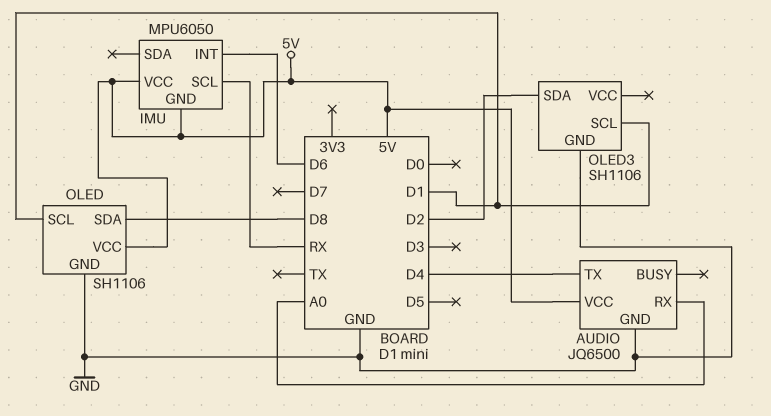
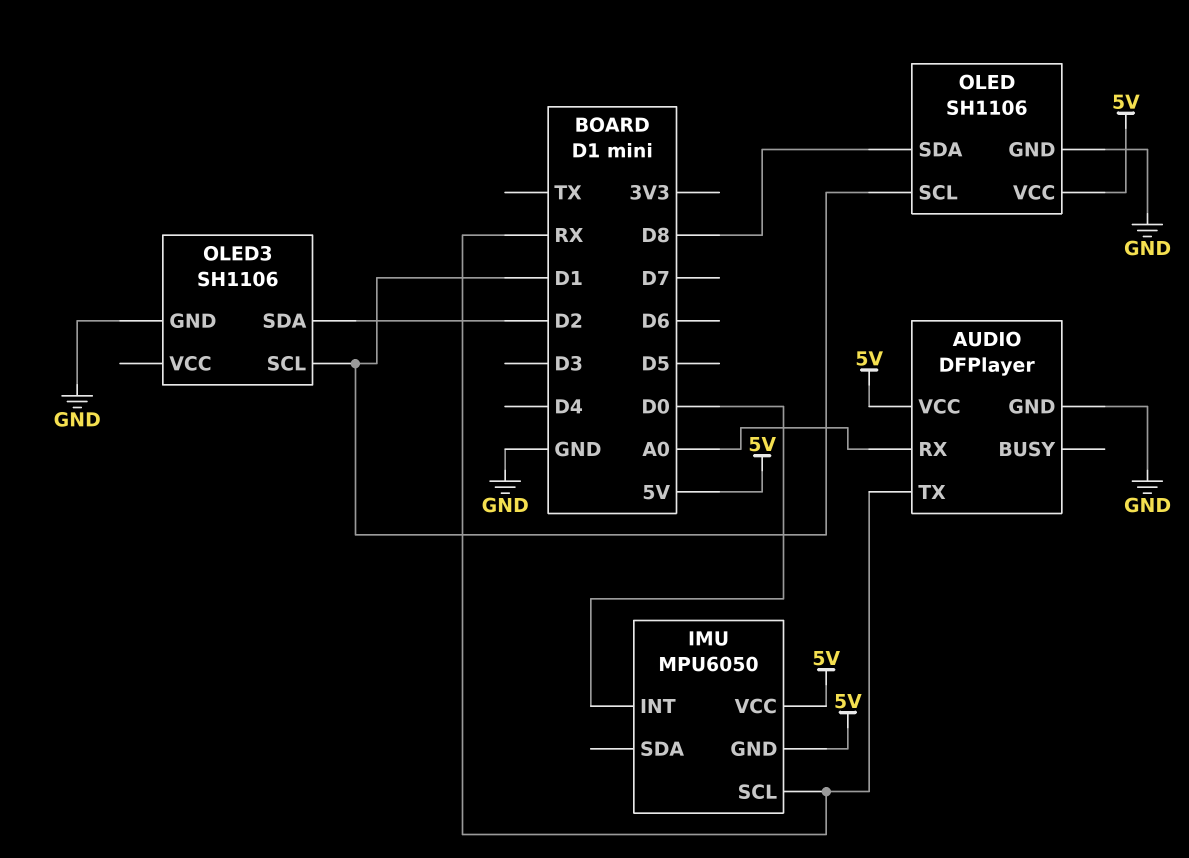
AUDIO: JQ6500 -> DFPlayer
AUDIO pin TX: D4 -> RX
IMU pin INT: D6 -> D0

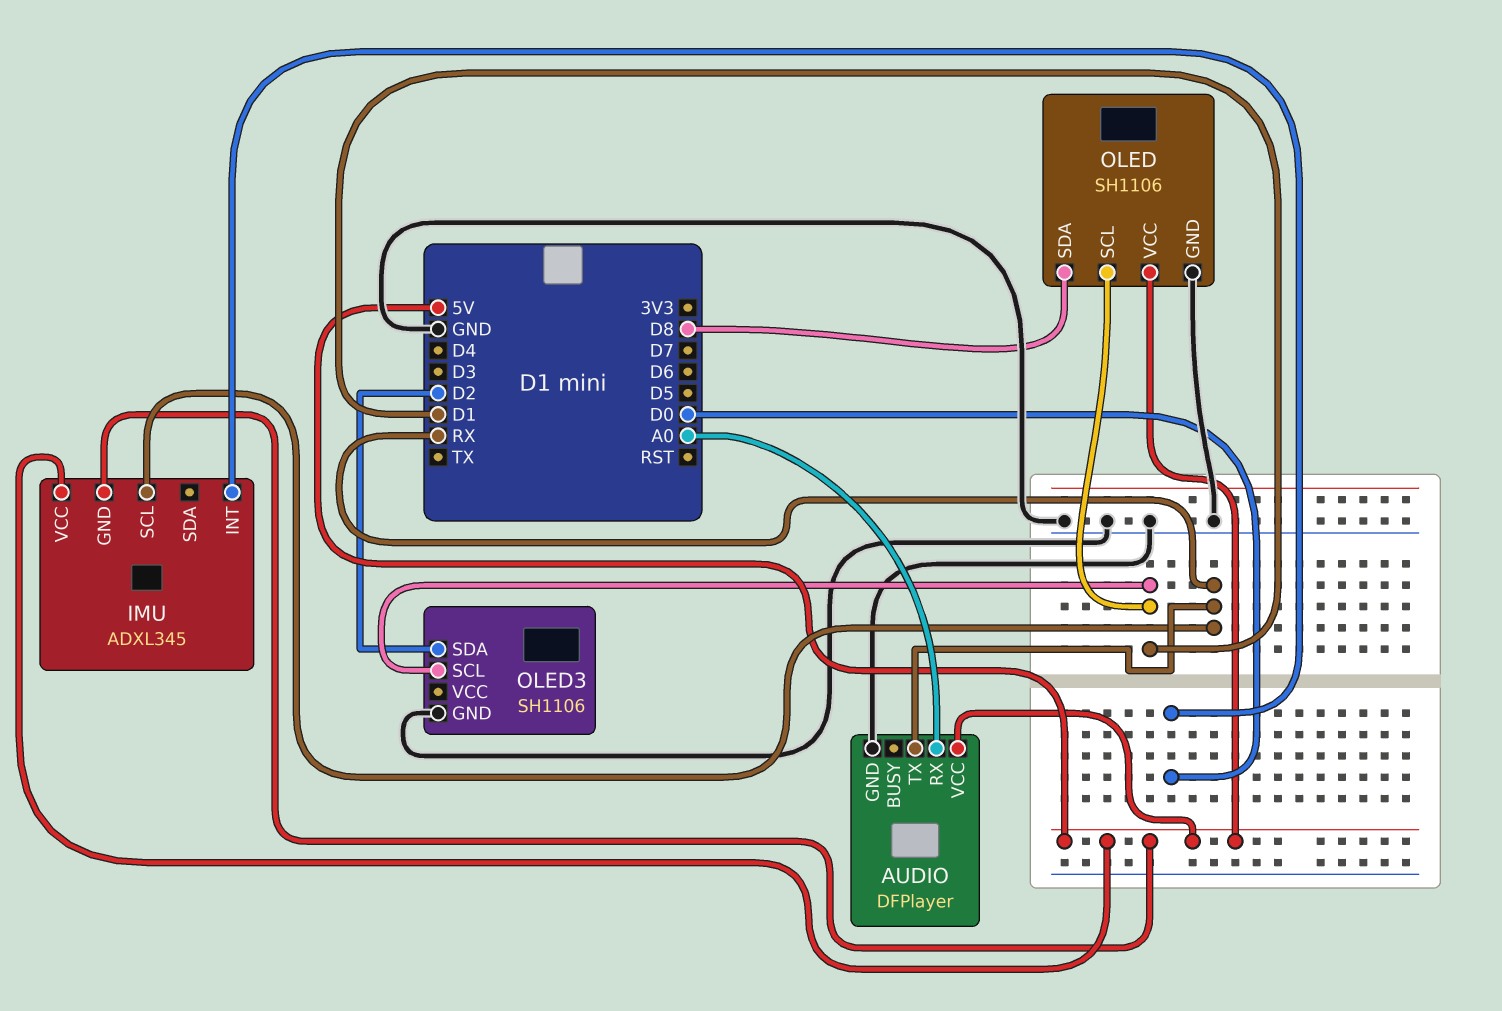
IMU: MPU6050 -> ADXL345

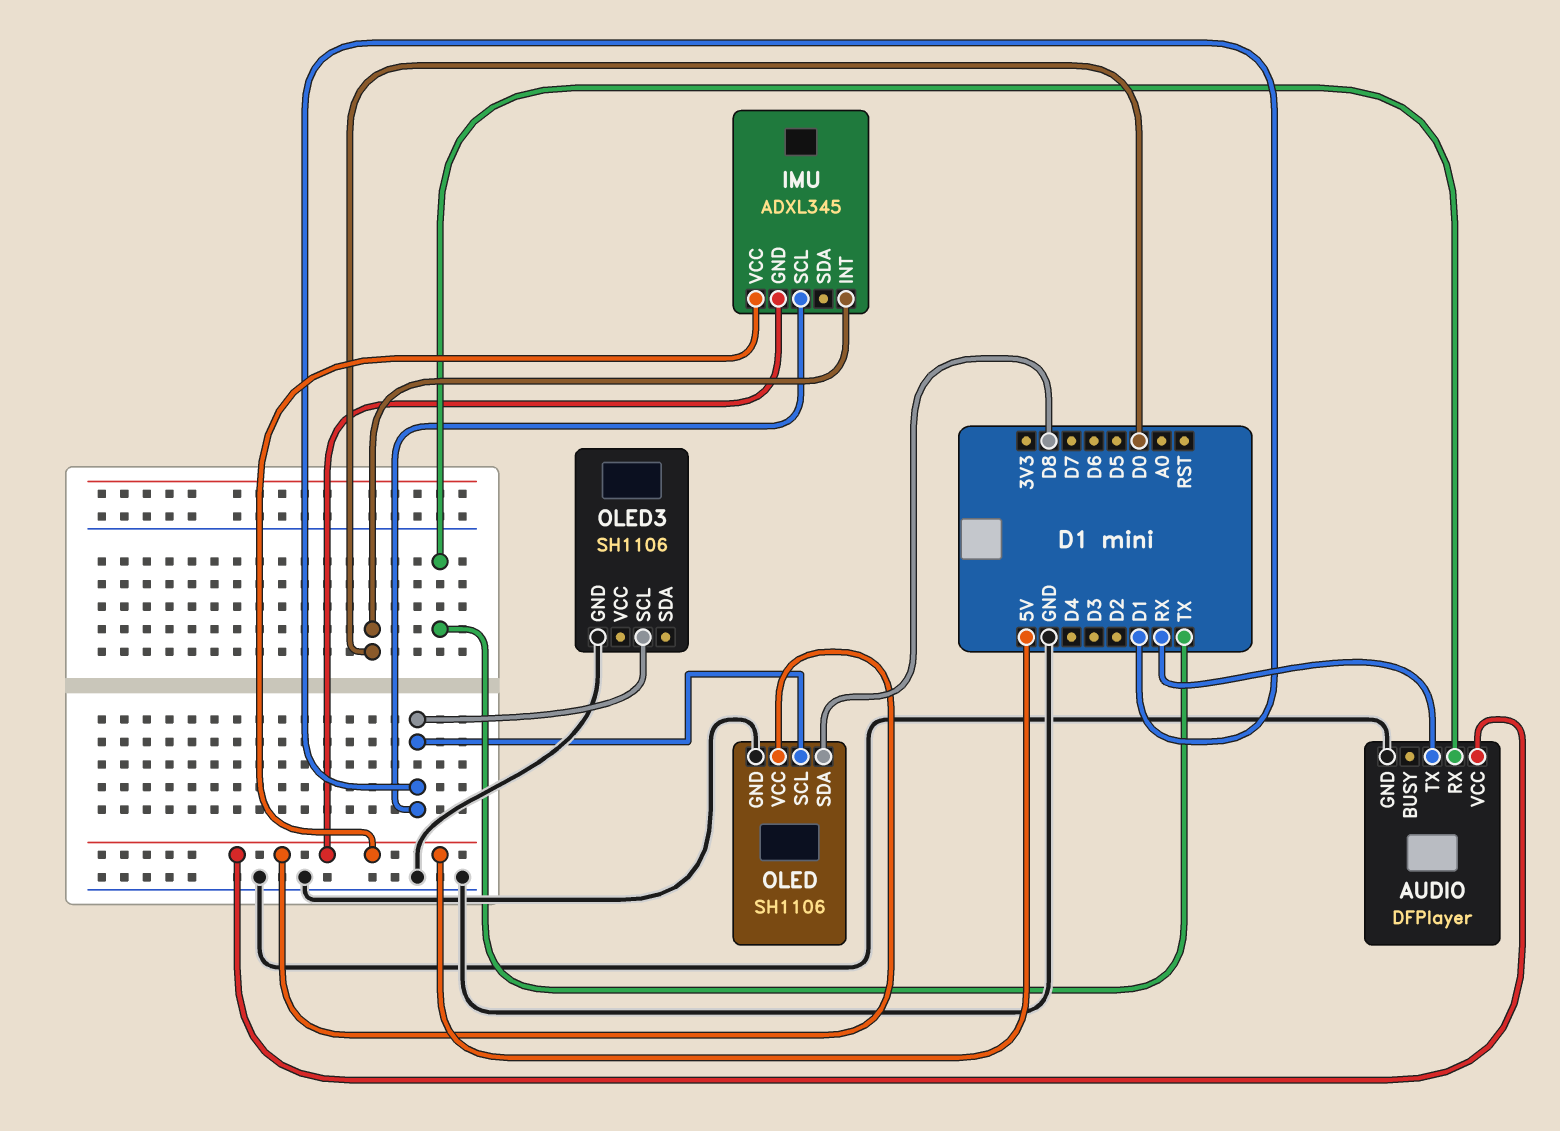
AUDIO pin RX: A0 -> TX
IMU pin SCL: RX -> D1
OLED3 pin SDA: D2 -> none

